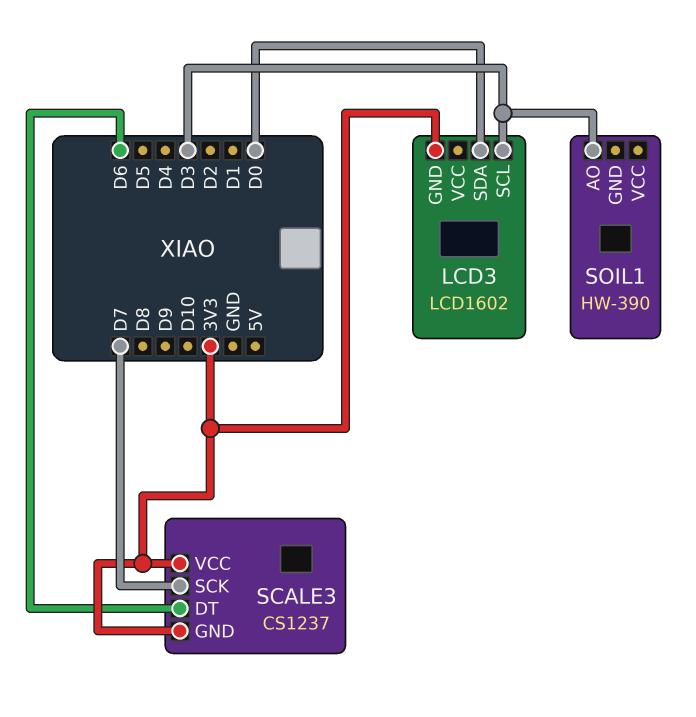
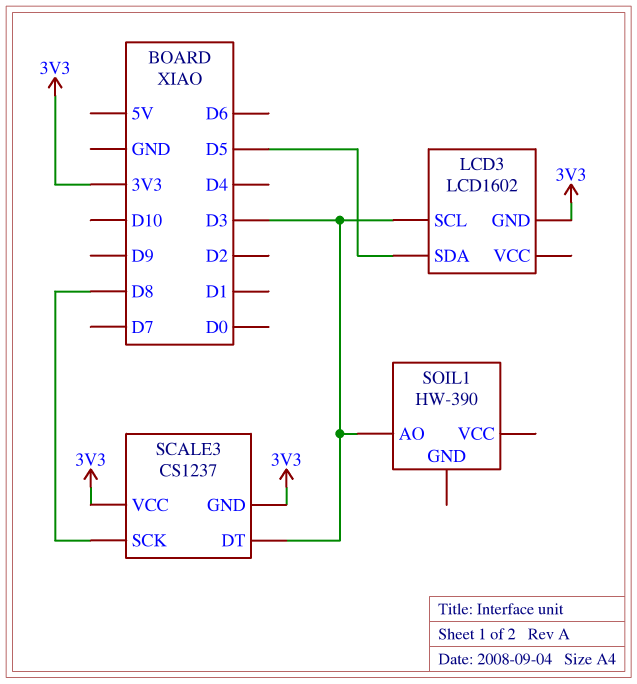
LCD3 pin SDA: D0 -> D5
SCALE3 pin DT: D6 -> D3
SCALE3 pin SCK: D7 -> D8

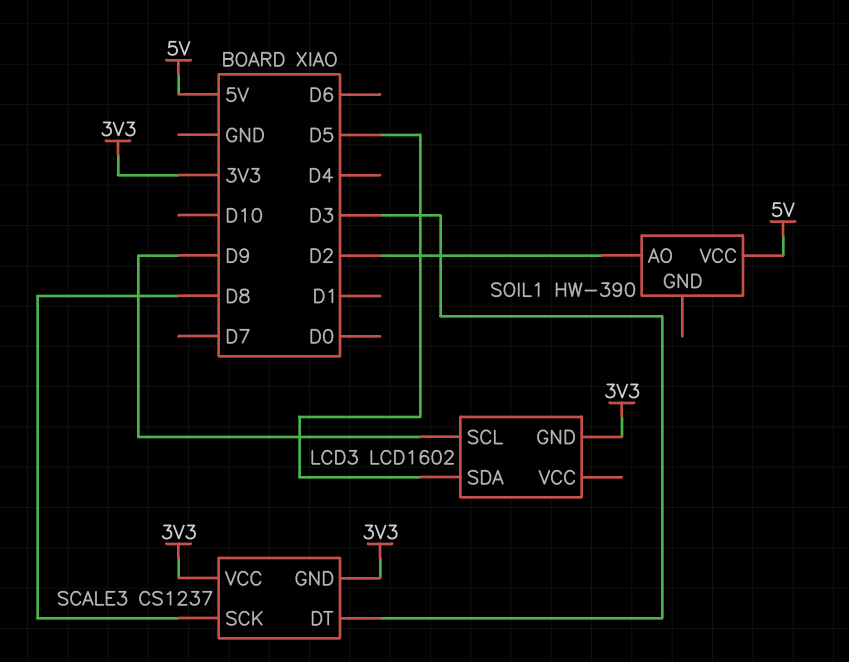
LCD3 pin SCL: D3 -> D9
SOIL1 pin AO: D3 -> D2
SOIL1 pin VCC: none -> 5V

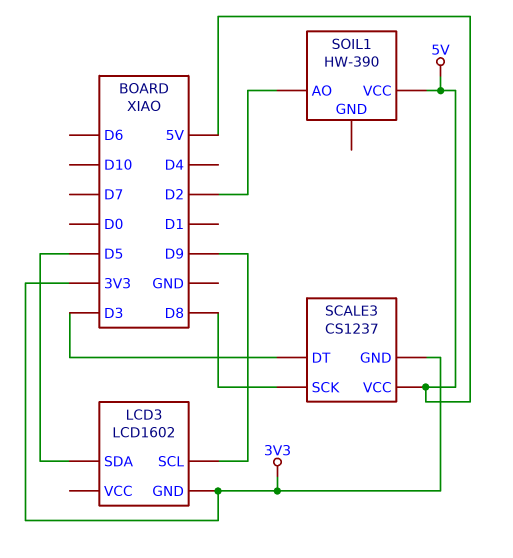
SCALE3 pin VCC: 3V3 -> 5V

